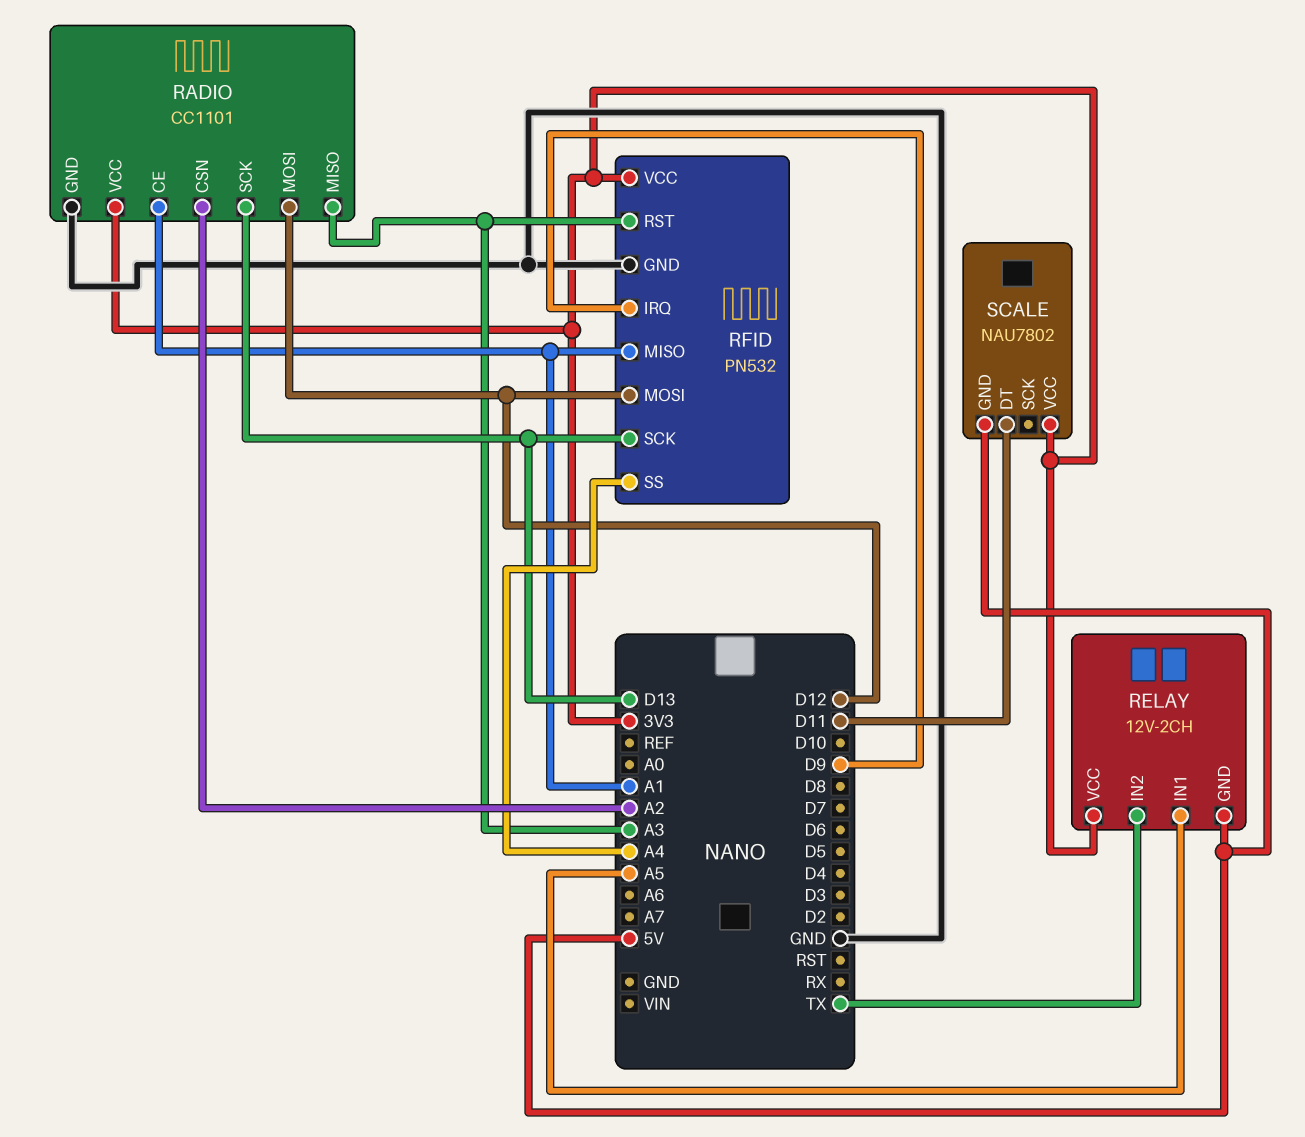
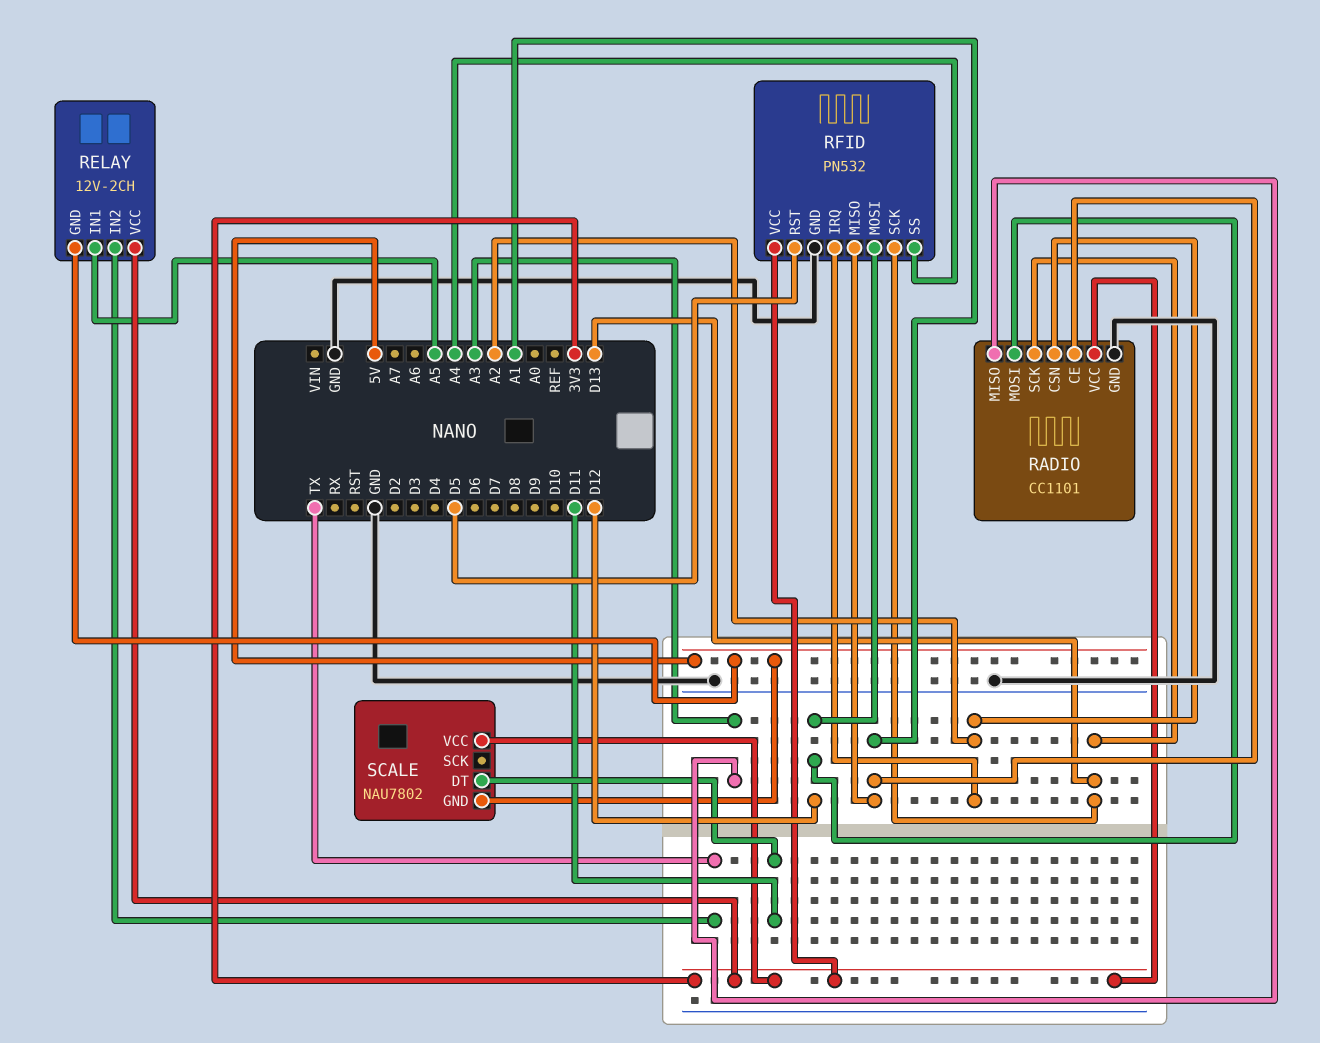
RFID pin IRQ: D9 -> A2
RFID pin RST: A3 -> D5

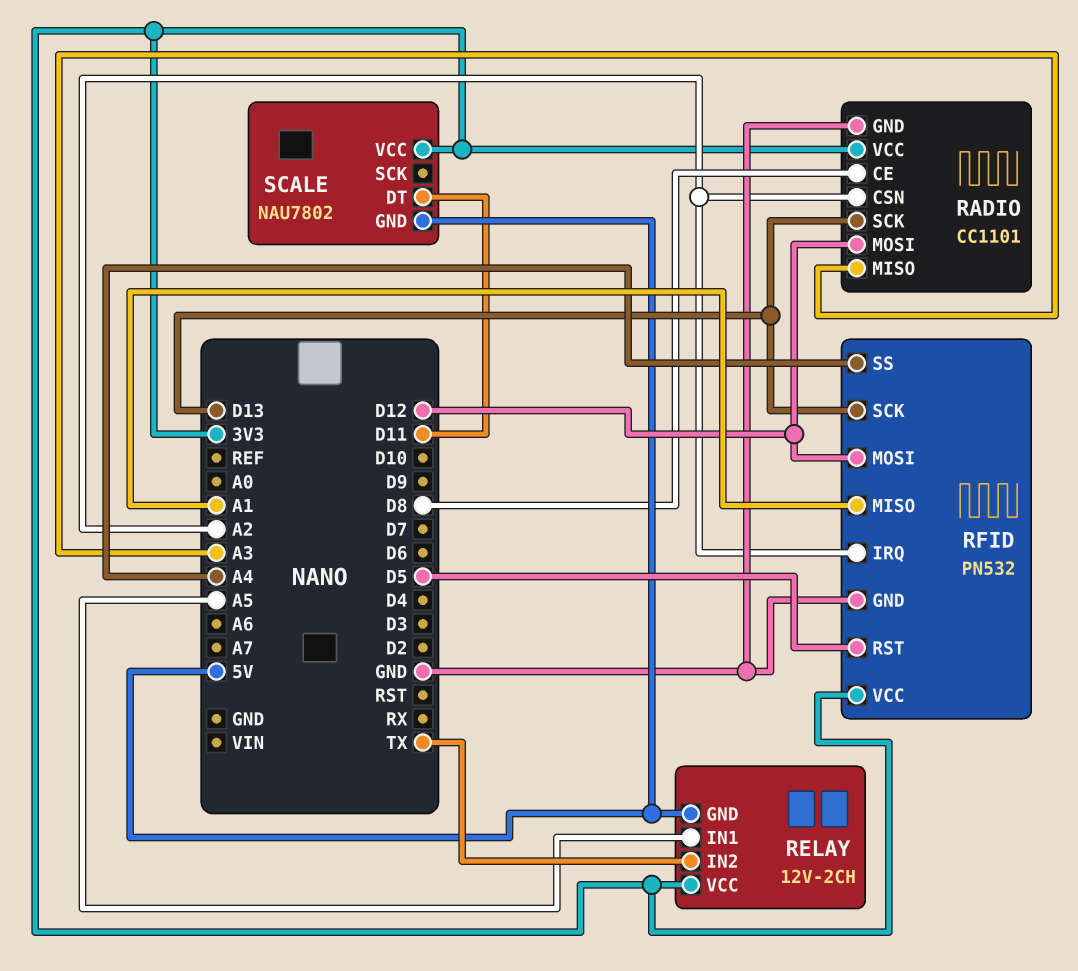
RADIO pin CE: A1 -> D8

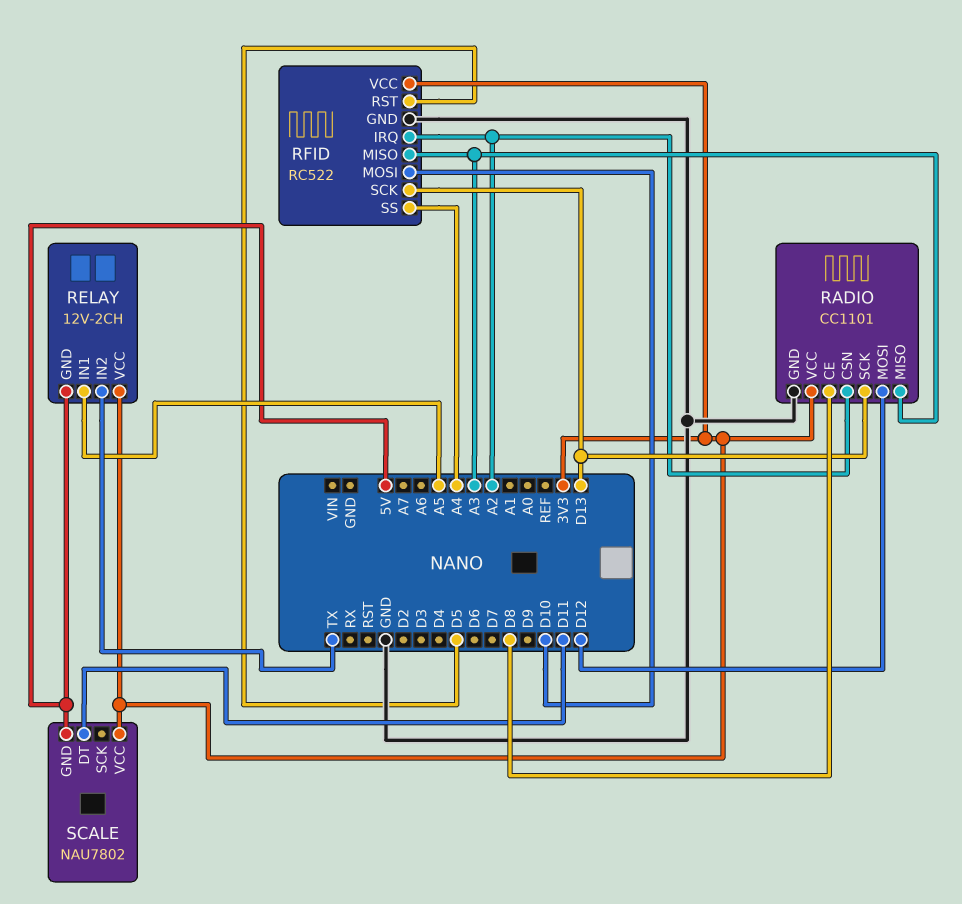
RFID: PN532 -> RC522
RFID pin MISO: A1 -> A3
RFID pin MOSI: D12 -> D10

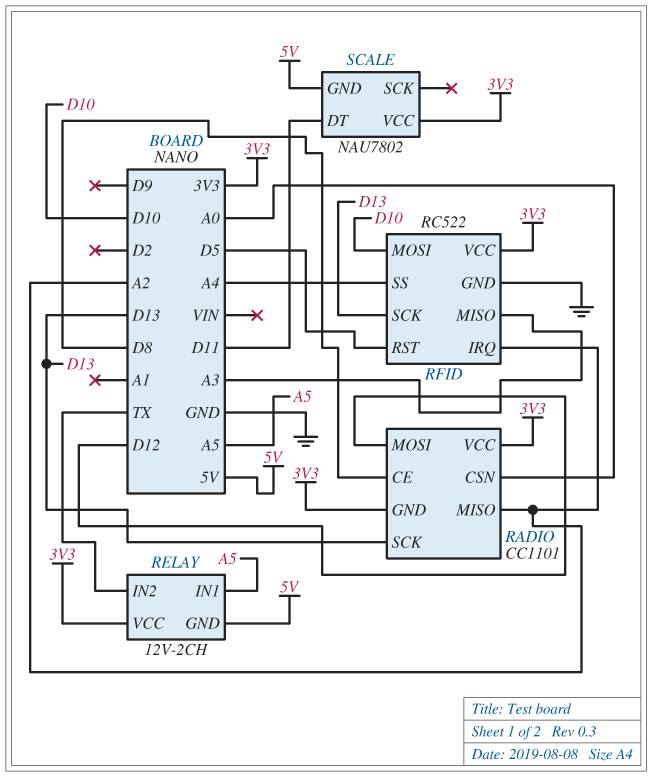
RADIO pin CSN: A2 -> A0
RADIO pin GND: GND -> 3V3
RADIO pin MISO: A3 -> A2

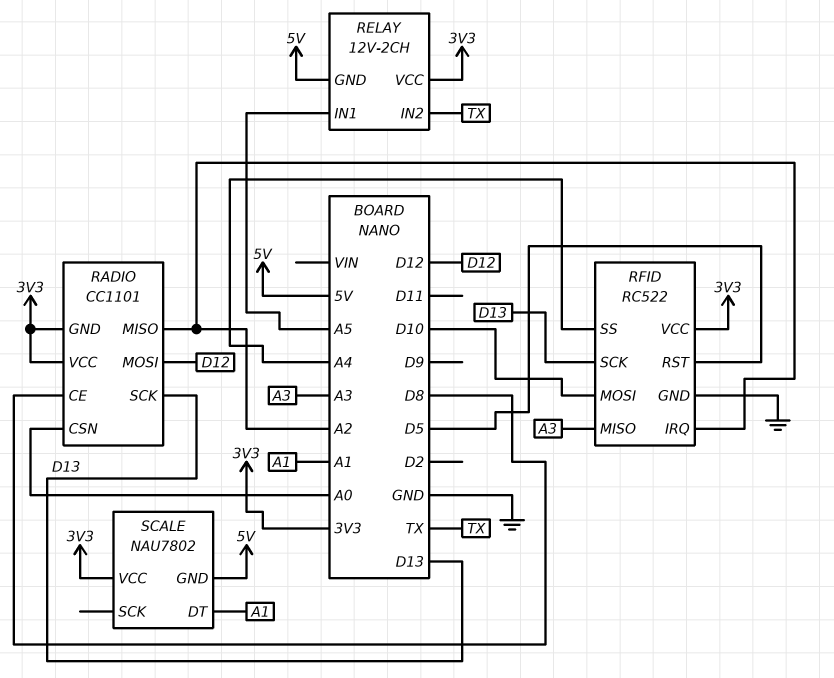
SCALE pin DT: D11 -> A1

